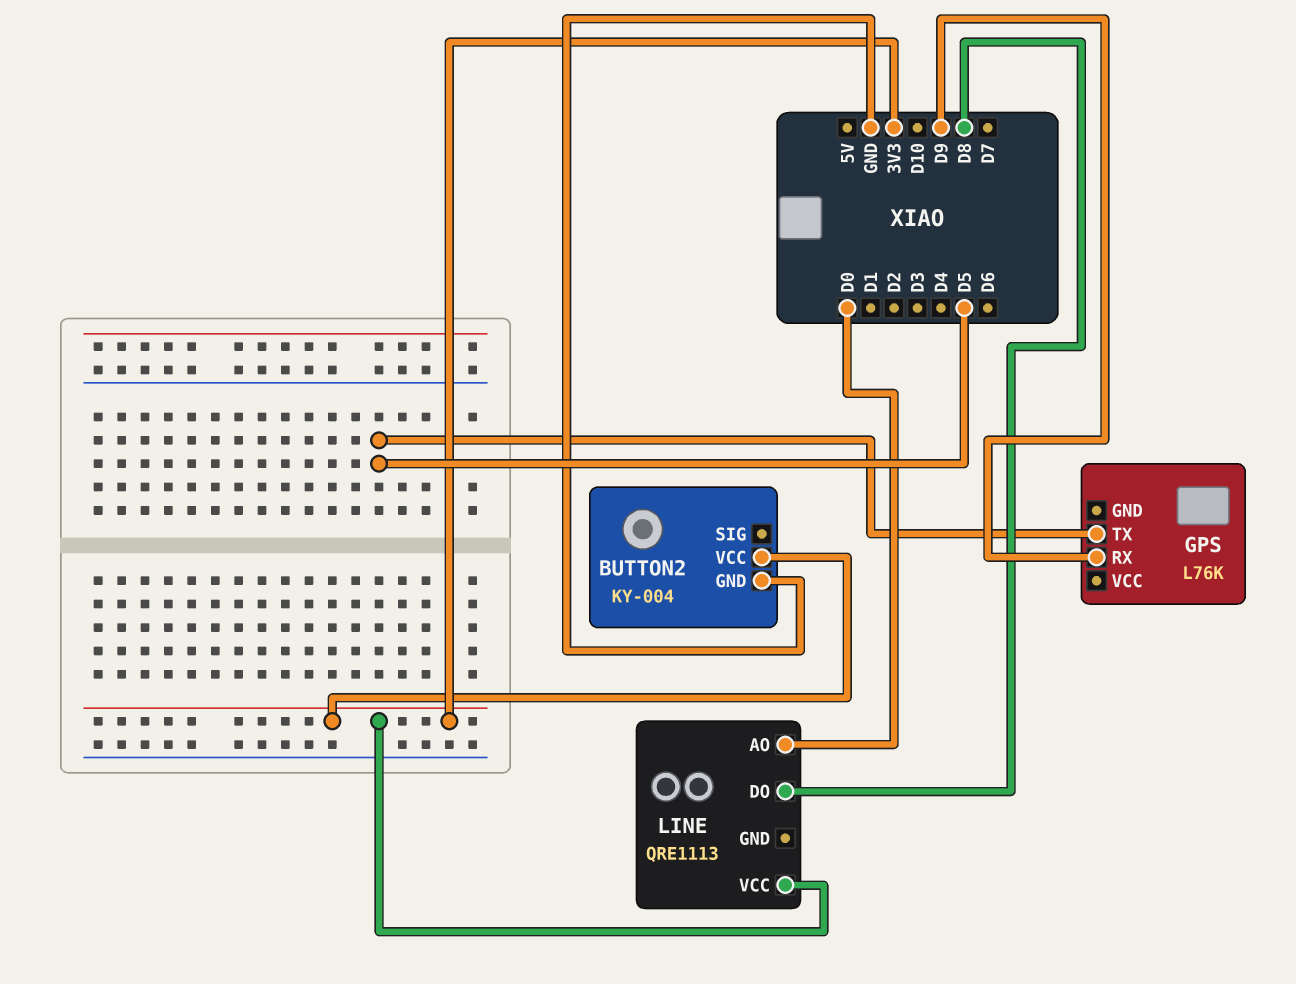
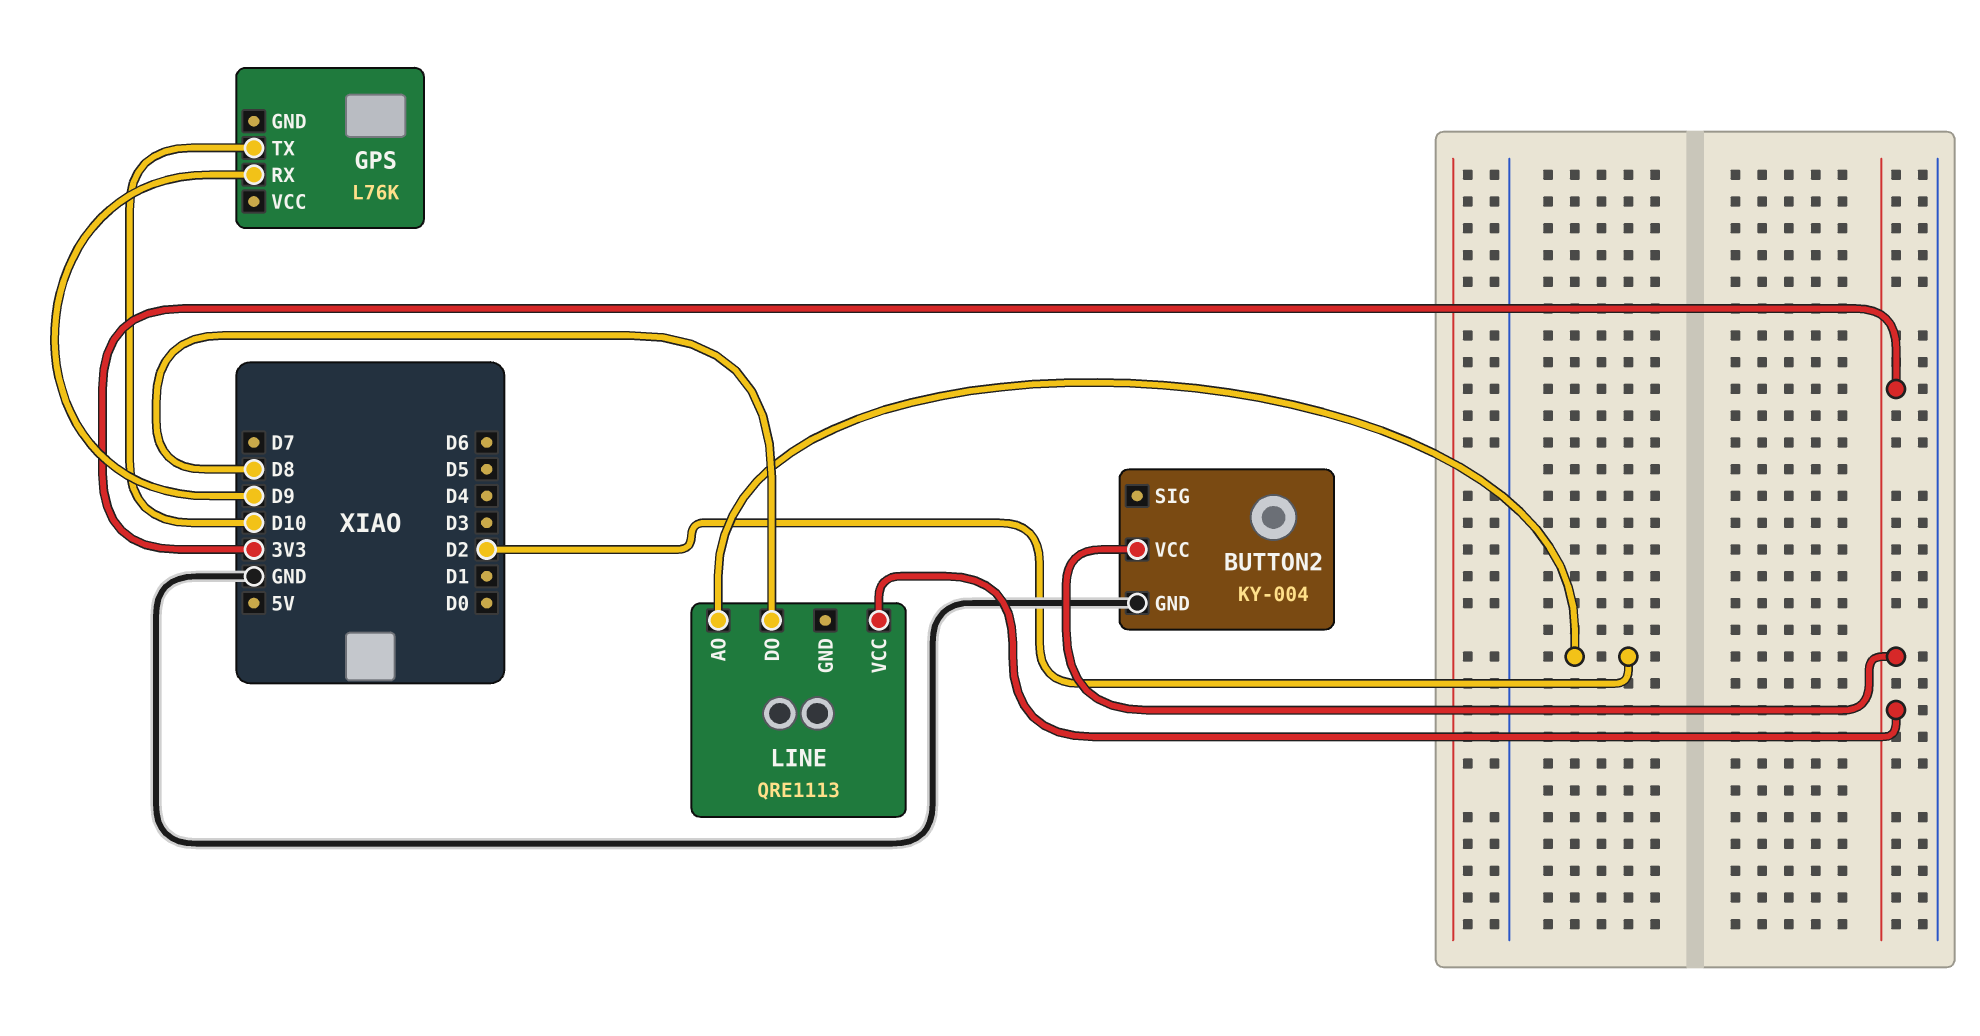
GPS pin TX: D5 -> D10
LINE pin AO: D0 -> D2

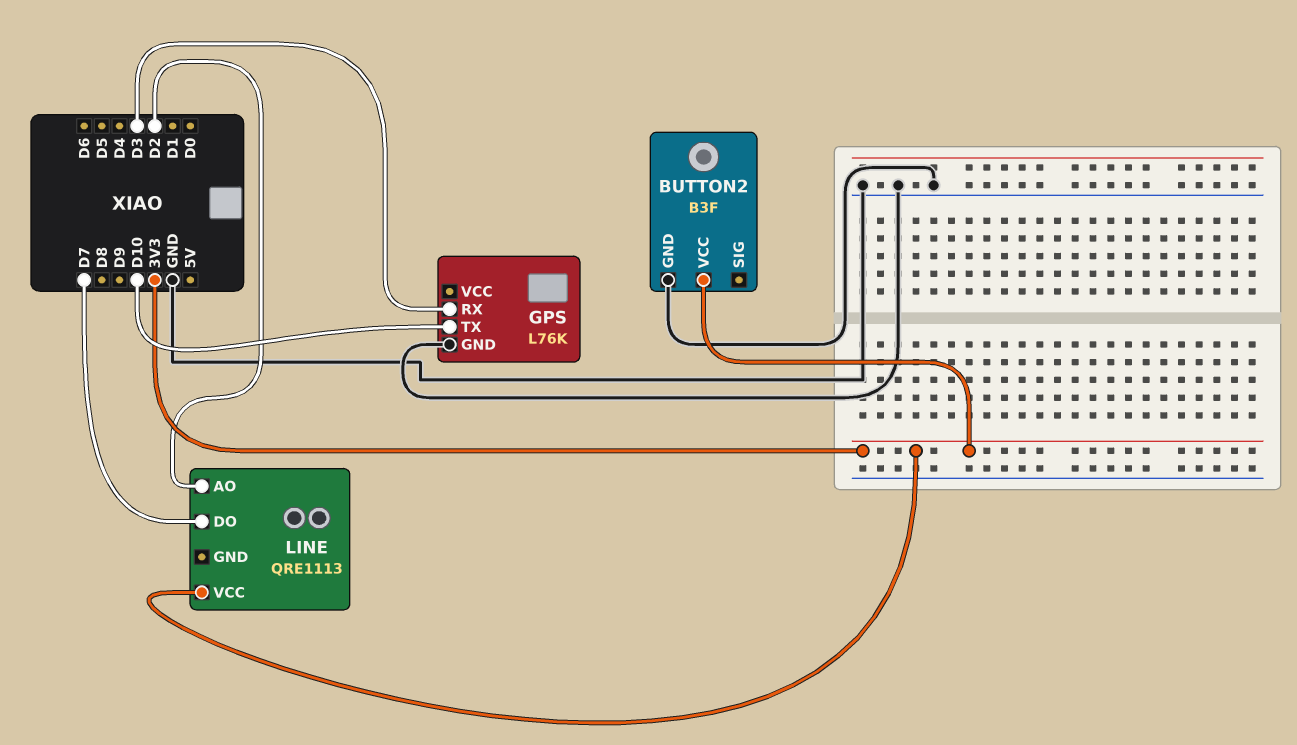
BUTTON2: KY-004 -> B3F
GPS pin GND: none -> GND
GPS pin RX: D9 -> D3
LINE pin DO: D8 -> D7

